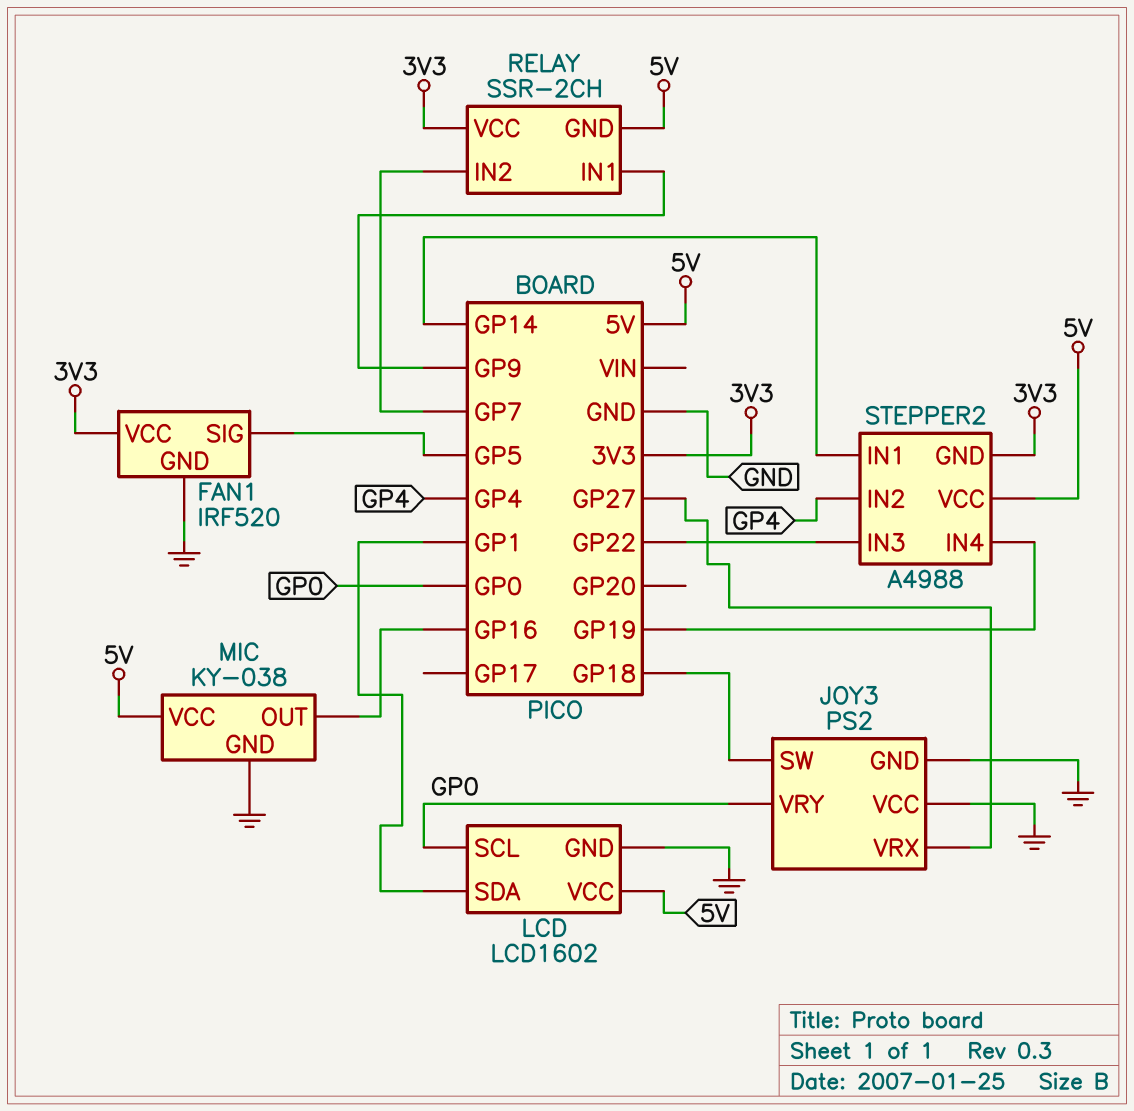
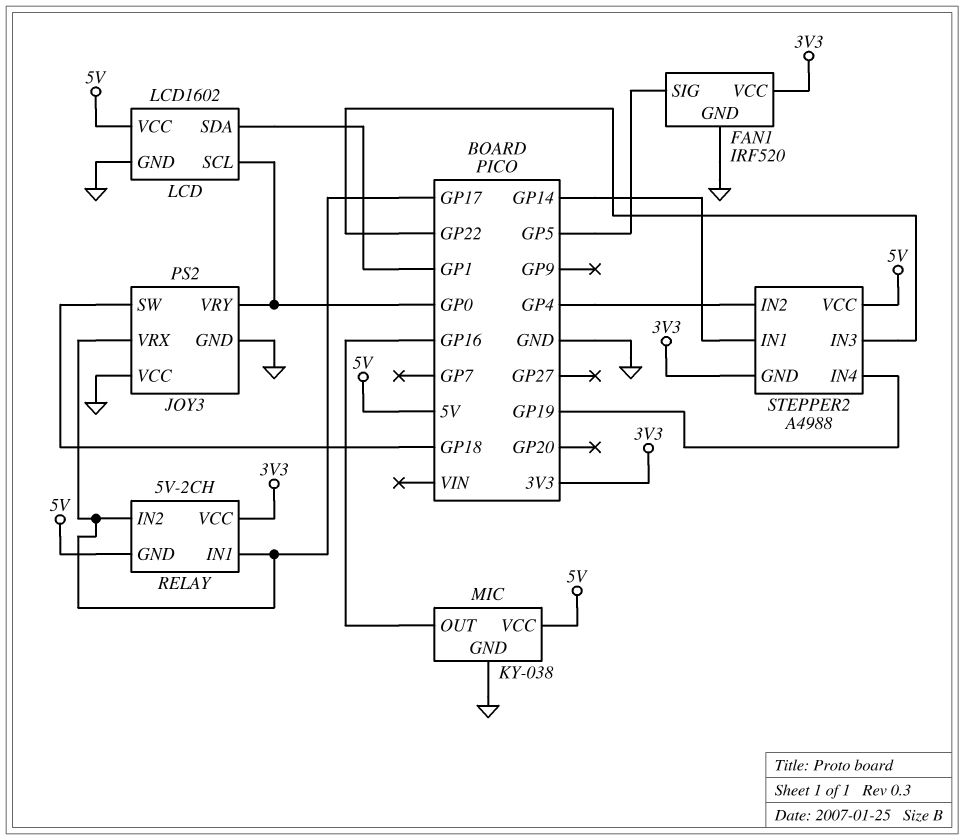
JOY3 pin VRX: GP27 -> GP17
RELAY: SSR-2CH -> 5V-2CH
RELAY pin IN1: GP9 -> GP17
RELAY pin IN2: GP7 -> GP17

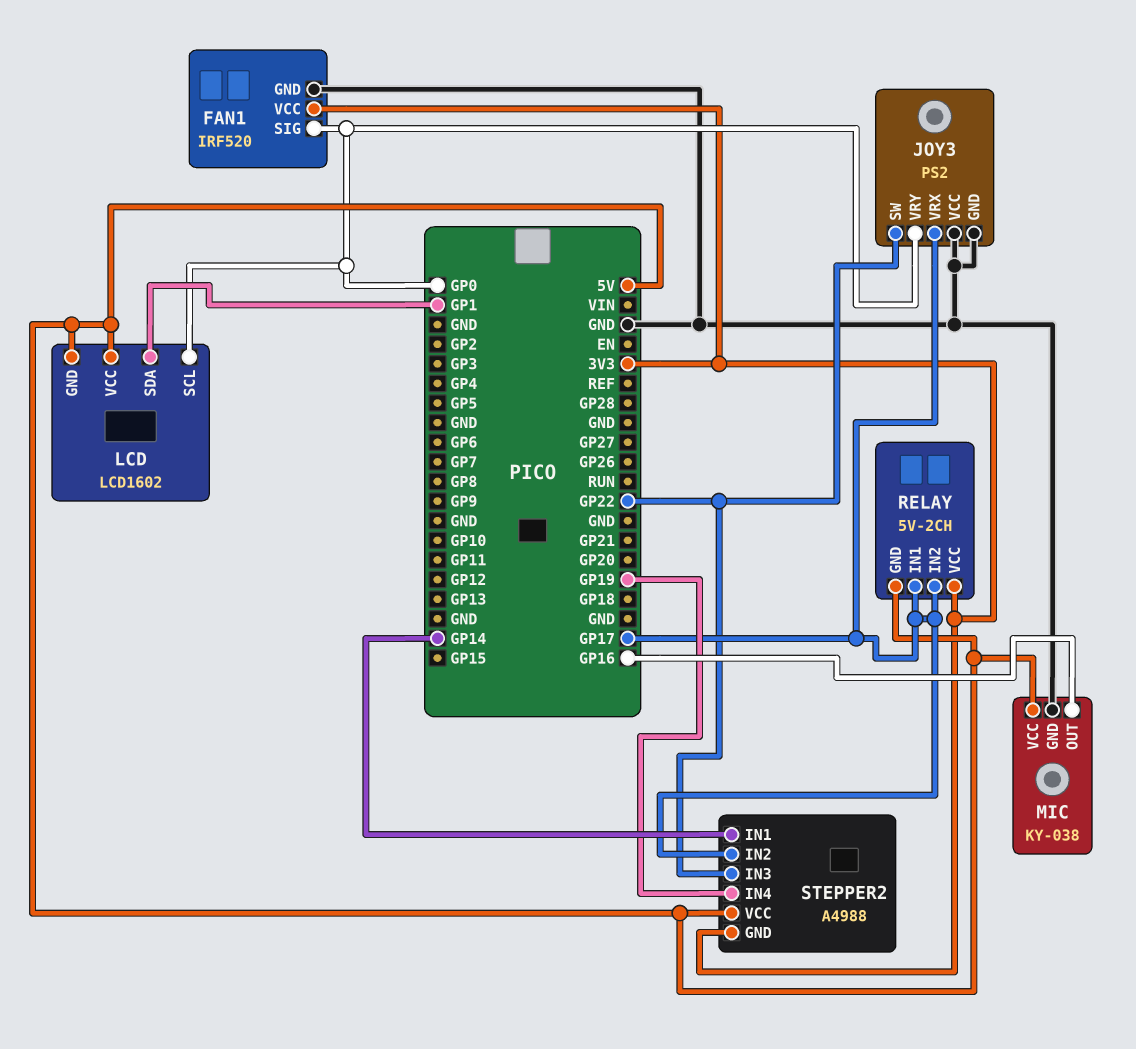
FAN1 pin SIG: GP5 -> GP0
JOY3 pin SW: GP18 -> GP22
LCD pin GND: GND -> 5V
STEPPER2 pin IN2: GP4 -> GP17

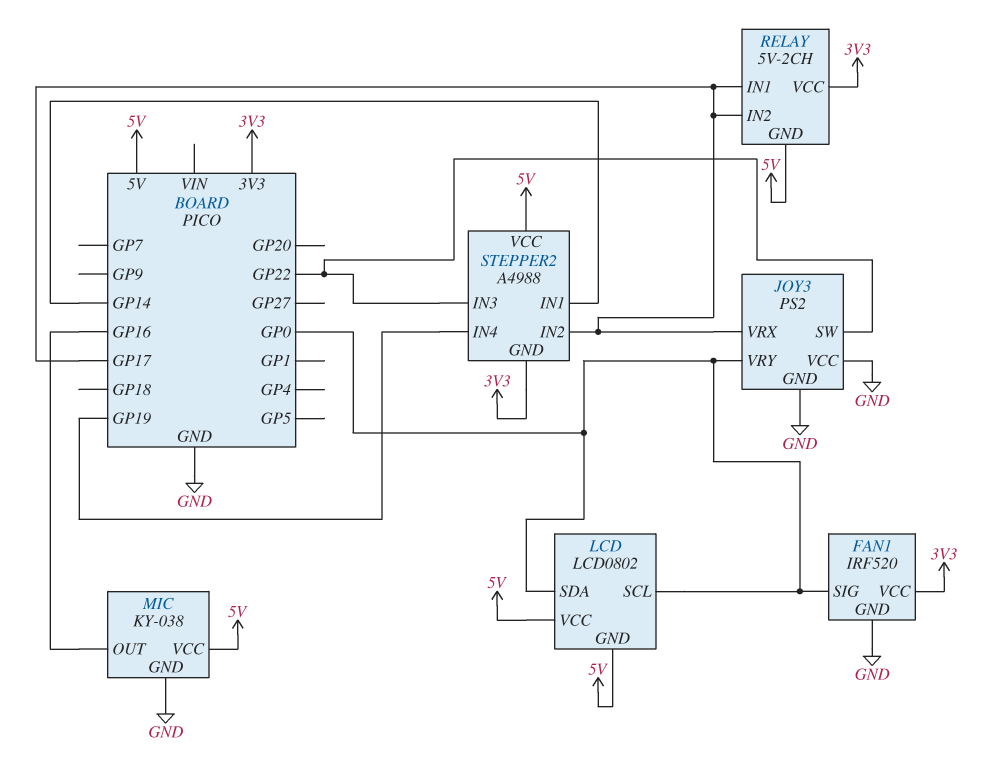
LCD: LCD1602 -> LCD0802
LCD pin SDA: GP1 -> GP0

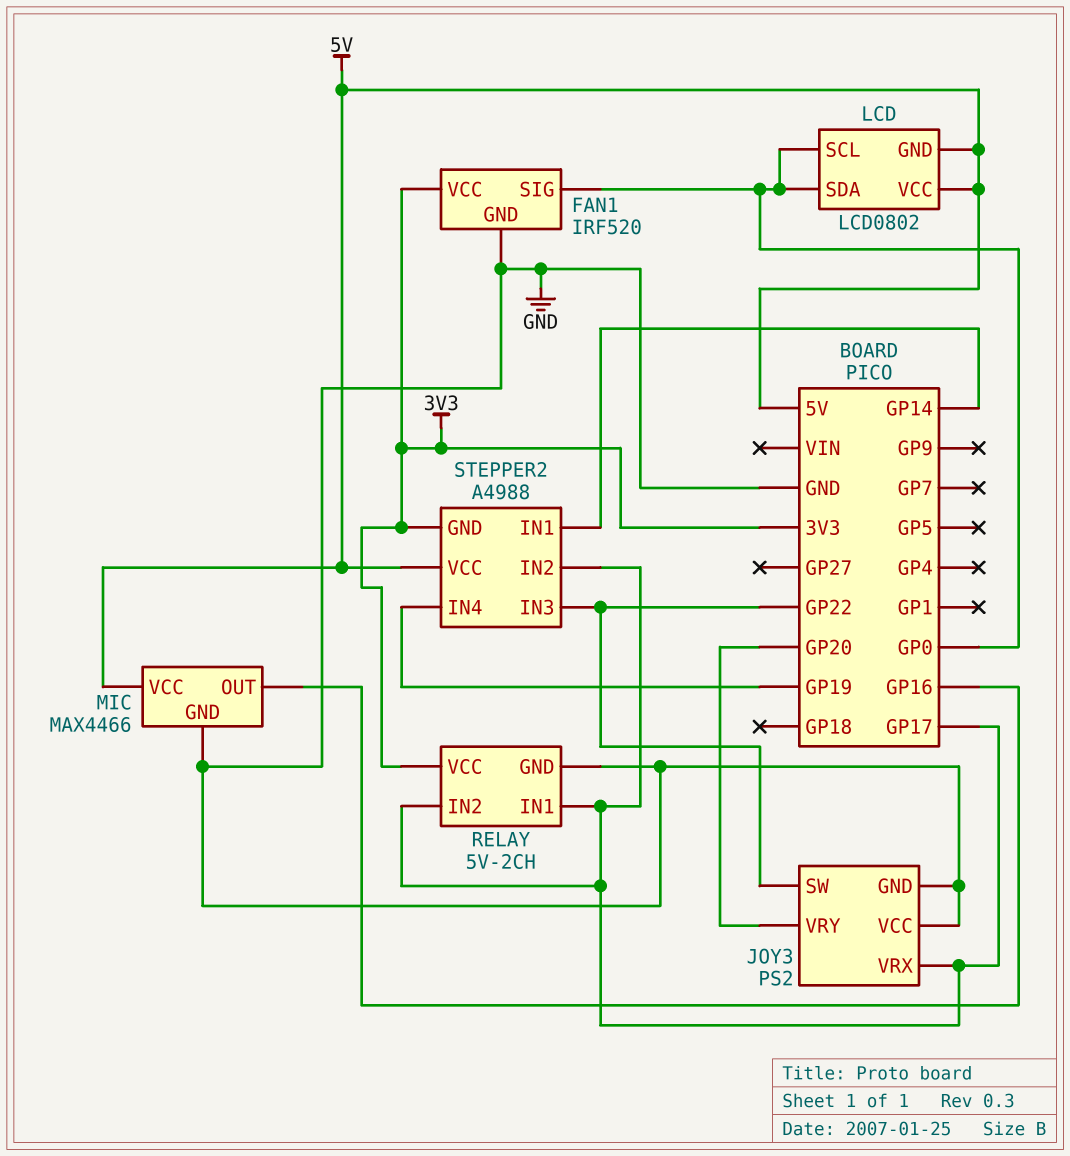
JOY3 pin VRY: GP0 -> GP20
MIC: KY-038 -> MAX4466
RELAY pin GND: 5V -> GND

